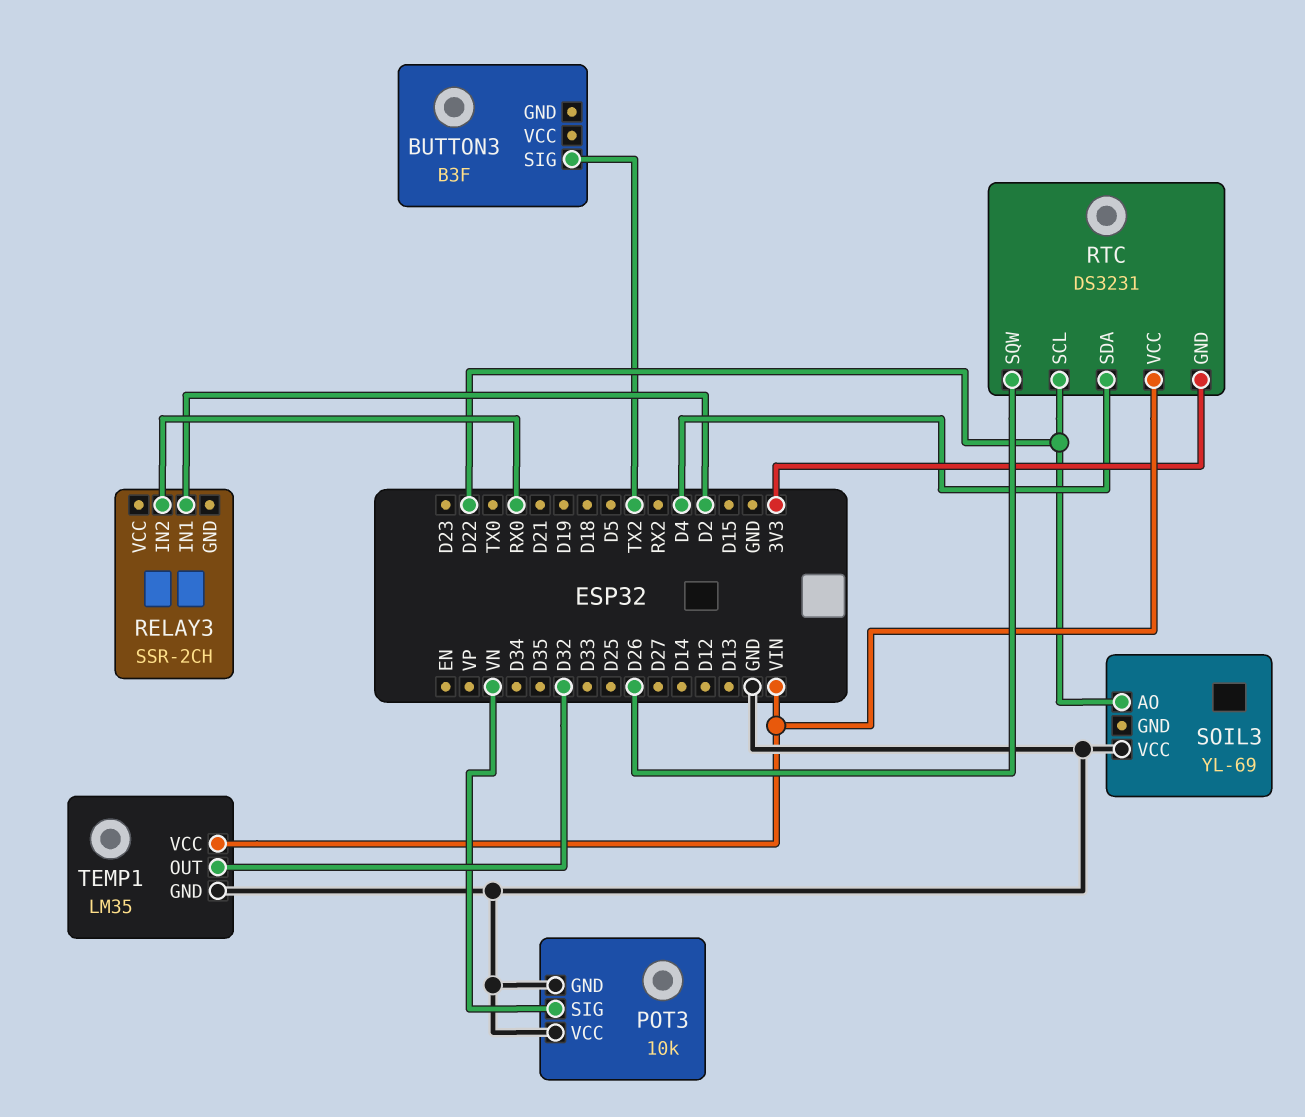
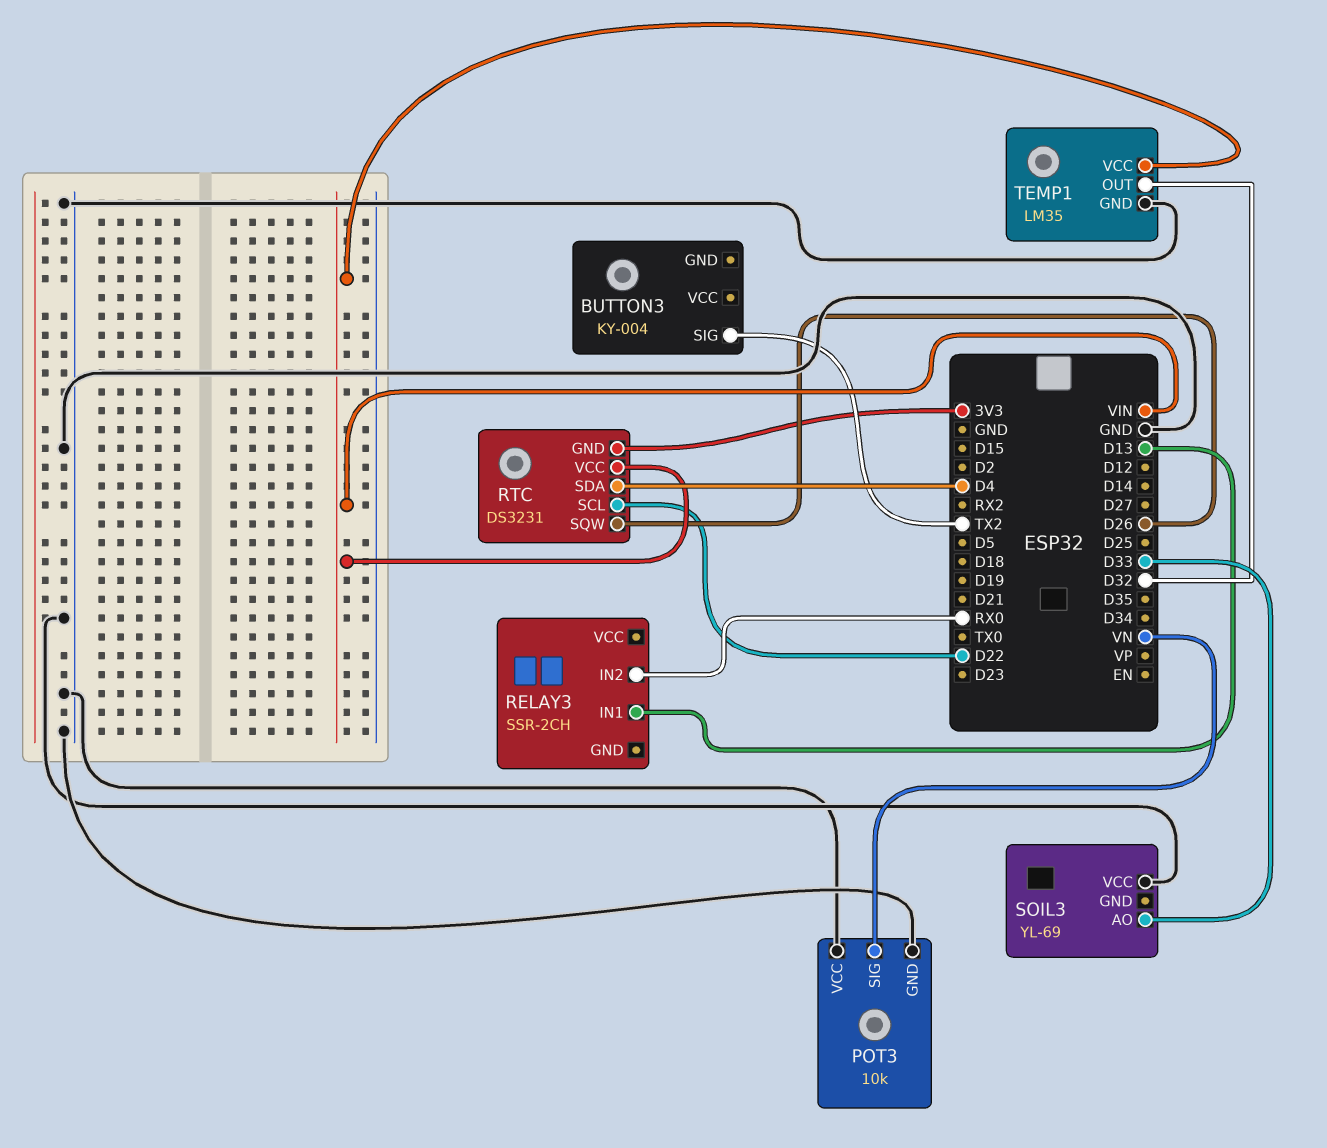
BUTTON3: B3F -> KY-004
RELAY3 pin IN1: D2 -> D13
SOIL3 pin AO: D22 -> D33

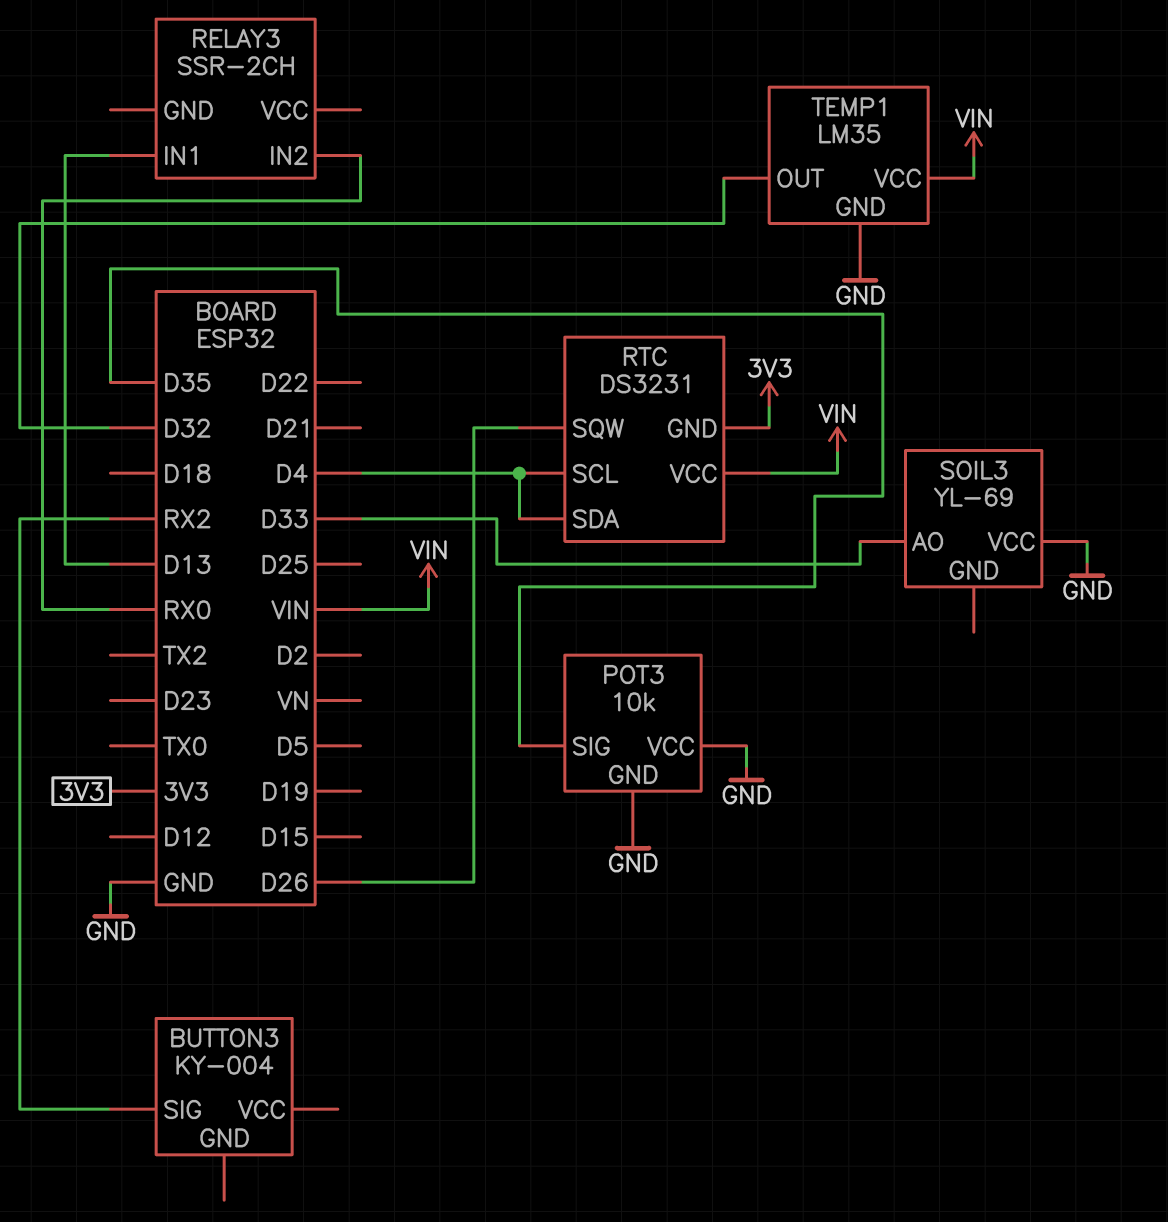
BUTTON3 pin SIG: TX2 -> RX2
POT3 pin SIG: VN -> D35
RTC pin SCL: D22 -> D4

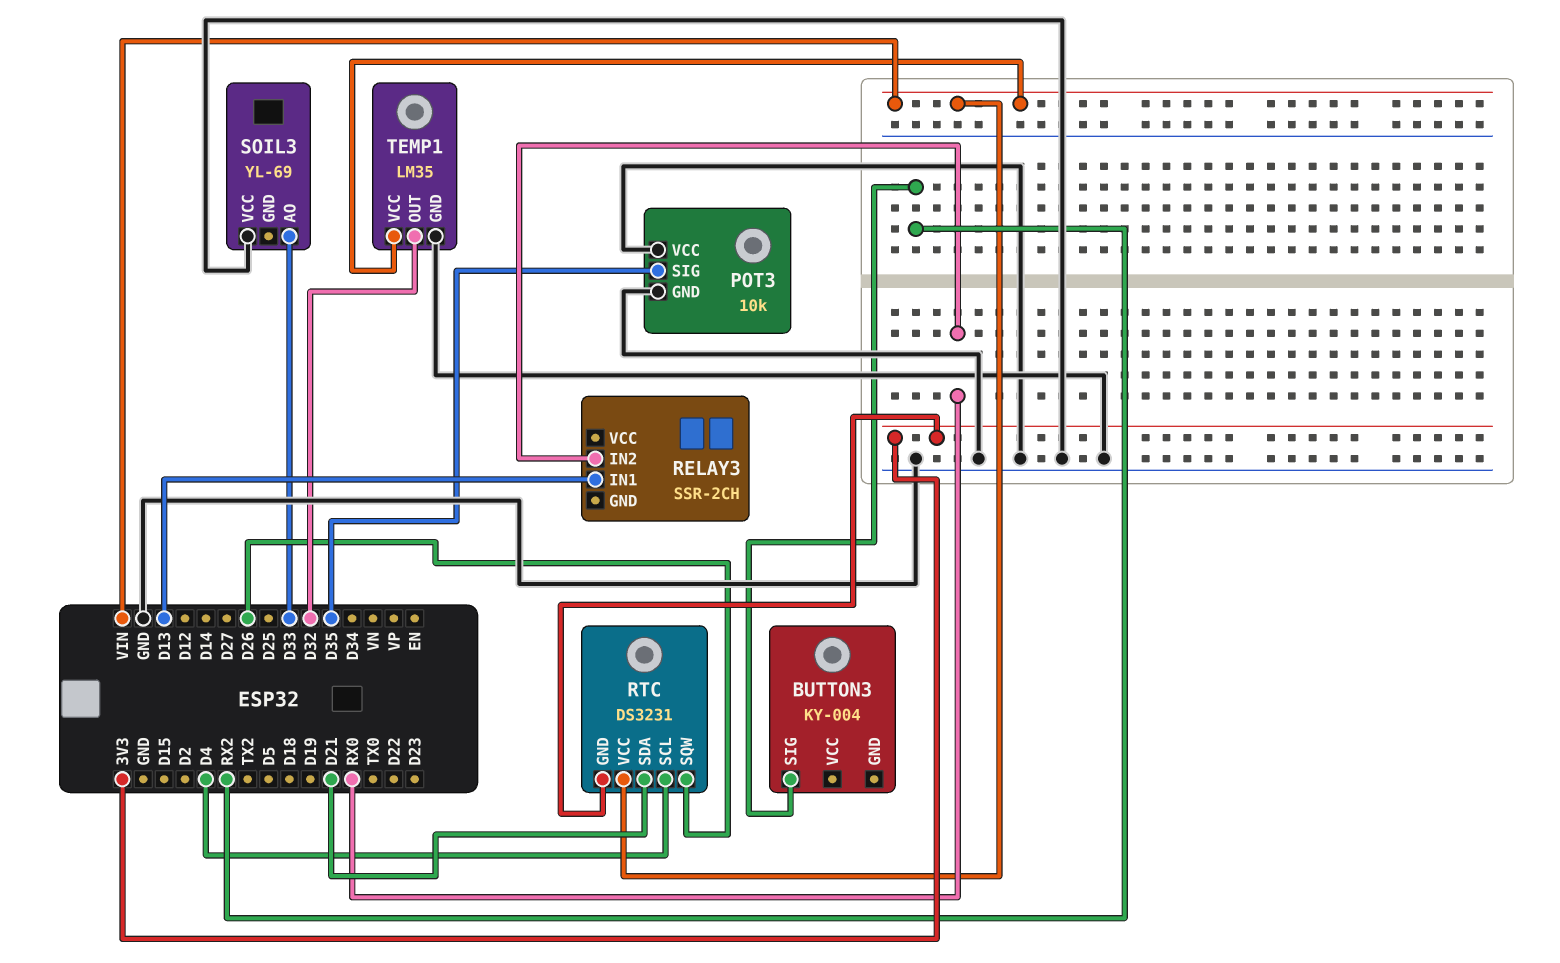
RTC pin SDA: D4 -> D21

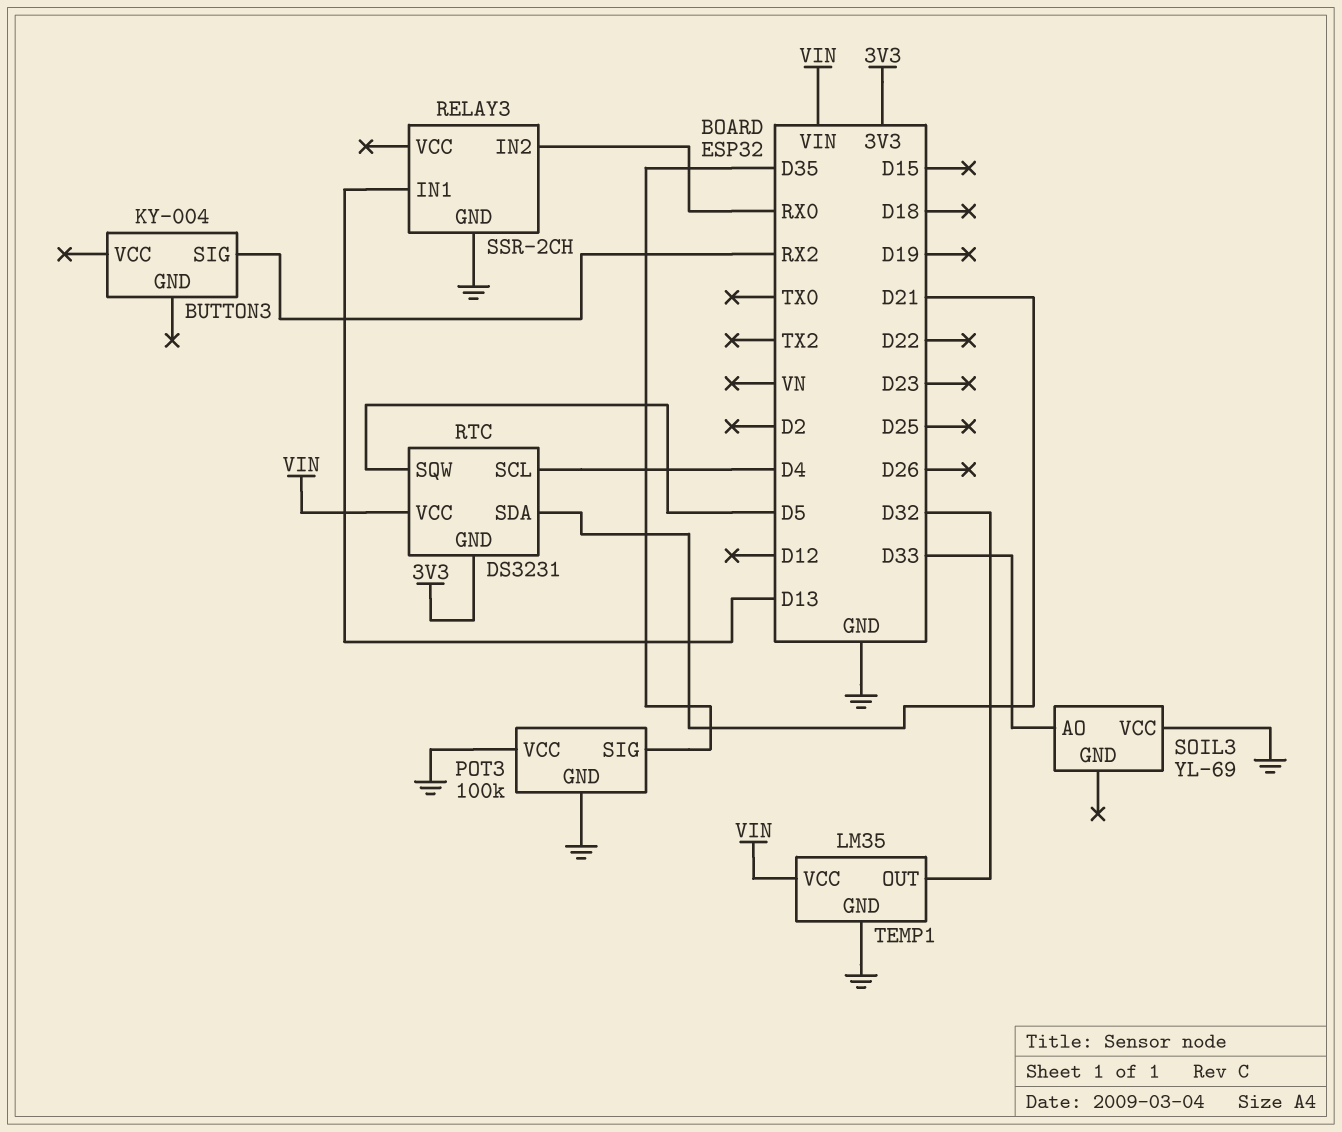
POT3: 10k -> 100k
RELAY3 pin GND: none -> GND
RTC pin SQW: D26 -> D5

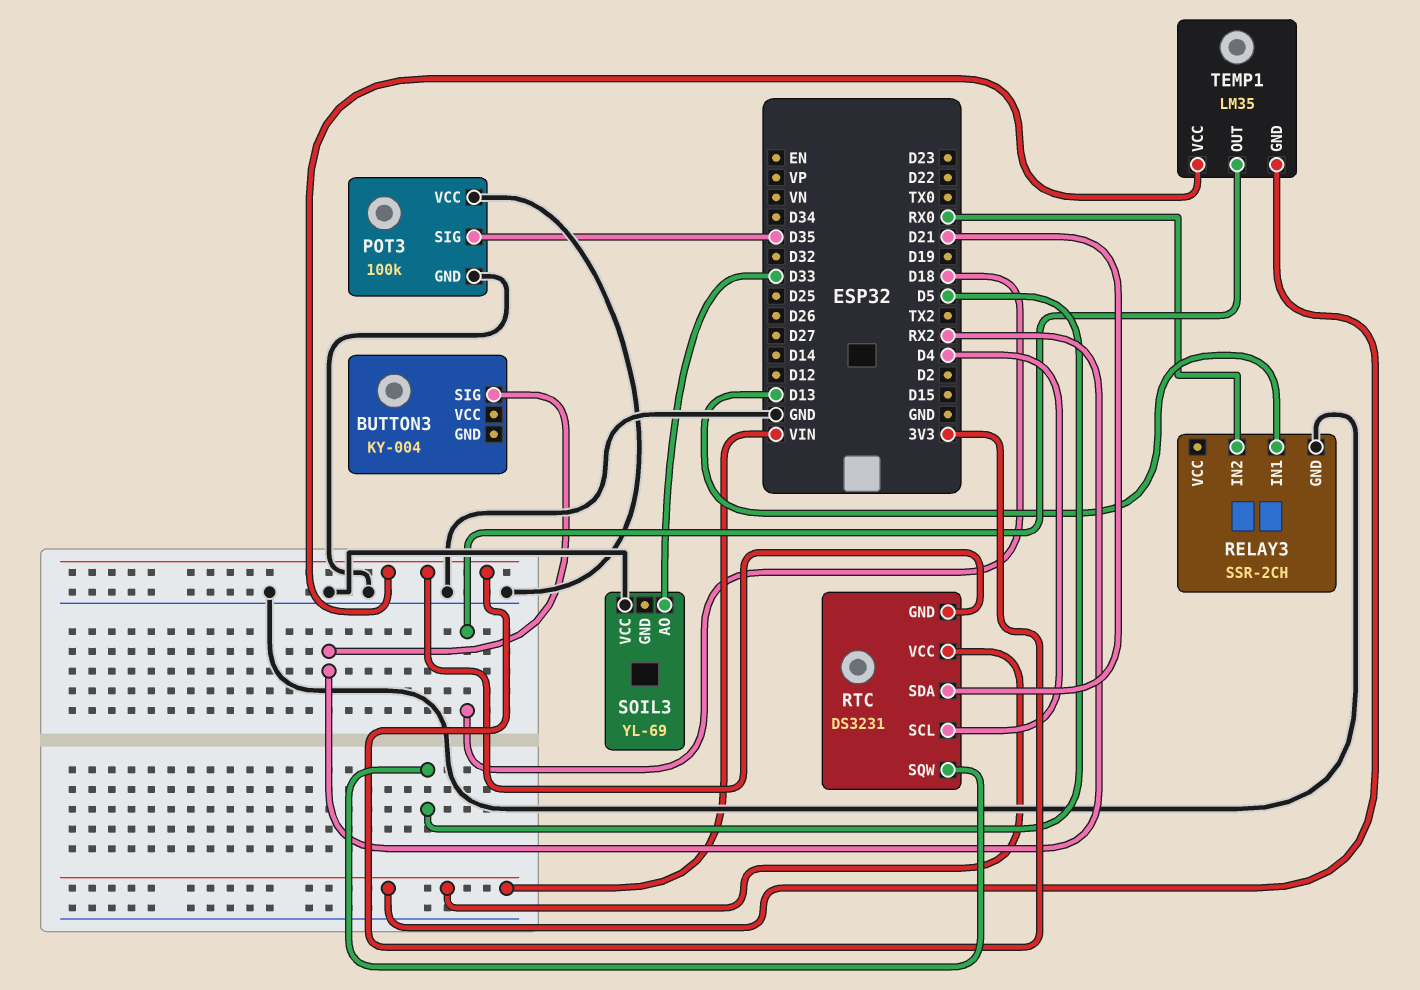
TEMP1 pin GND: GND -> VIN
TEMP1 pin OUT: D32 -> D18
TEMP1 pin VCC: VIN -> 3V3

